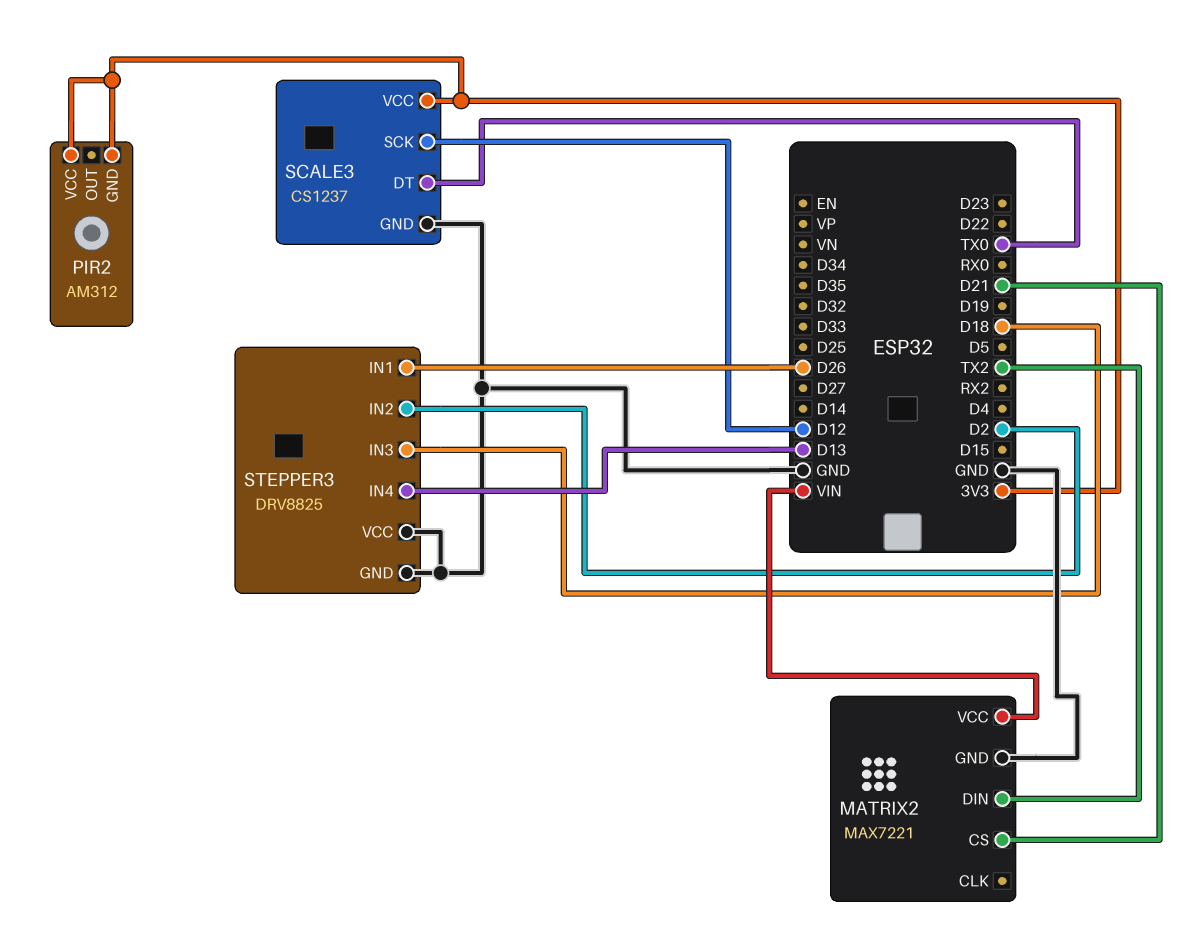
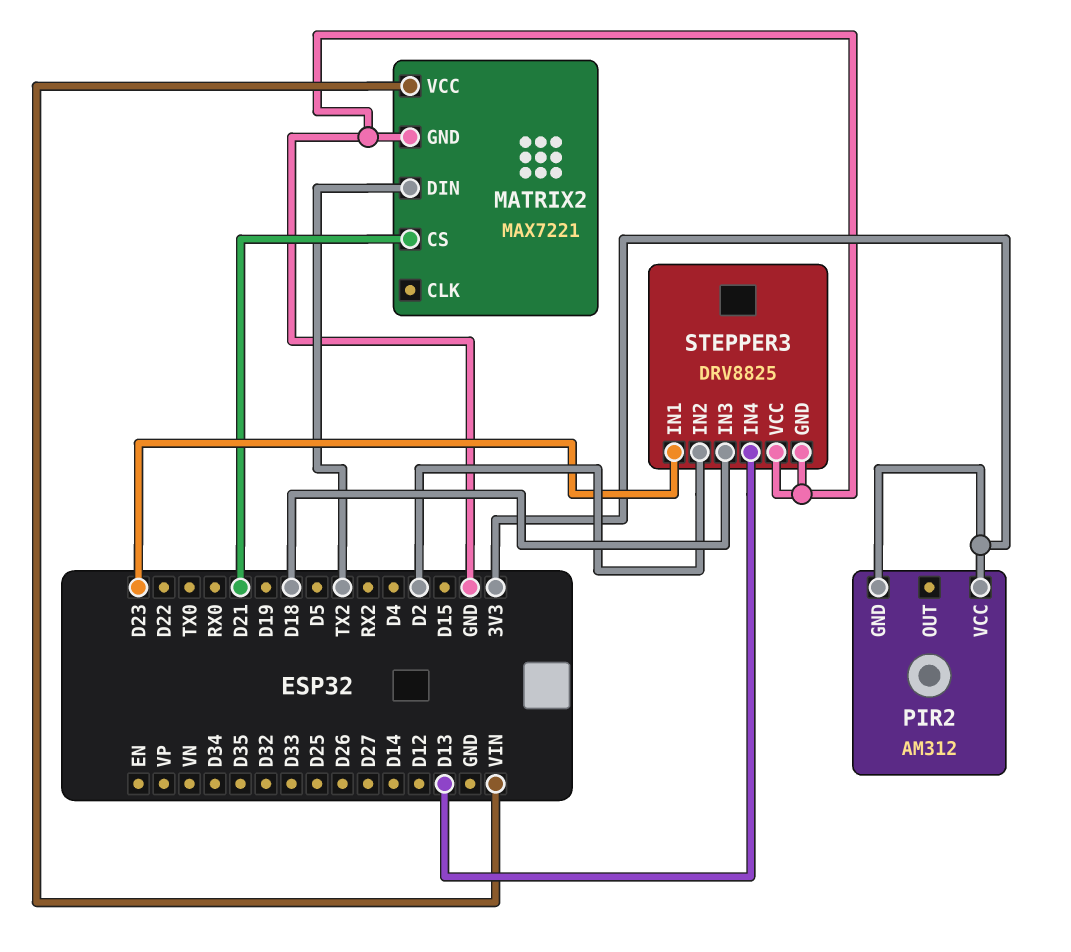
SCALE3: CS1237 -> none
SCALE3 pin DT: TX0 -> none
SCALE3 pin GND: GND -> none
SCALE3 pin SCK: D12 -> none
SCALE3 pin VCC: 3V3 -> none
STEPPER3 pin IN1: D26 -> D23

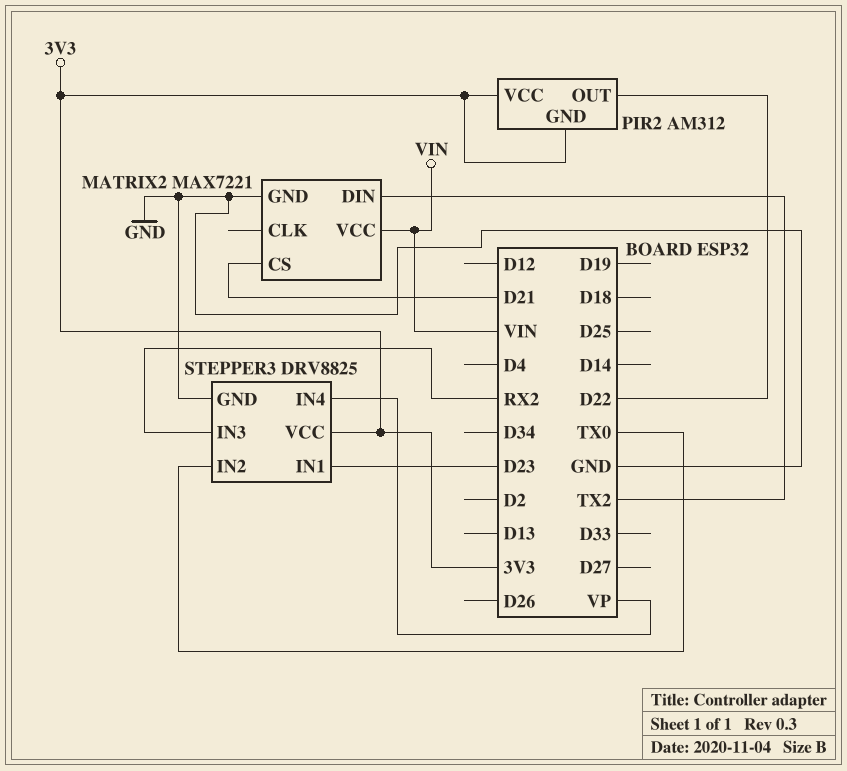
PIR2 pin OUT: none -> D22
STEPPER3 pin IN2: D2 -> TX0
STEPPER3 pin IN3: D18 -> RX2
STEPPER3 pin IN4: D13 -> VP
STEPPER3 pin VCC: GND -> 3V3

